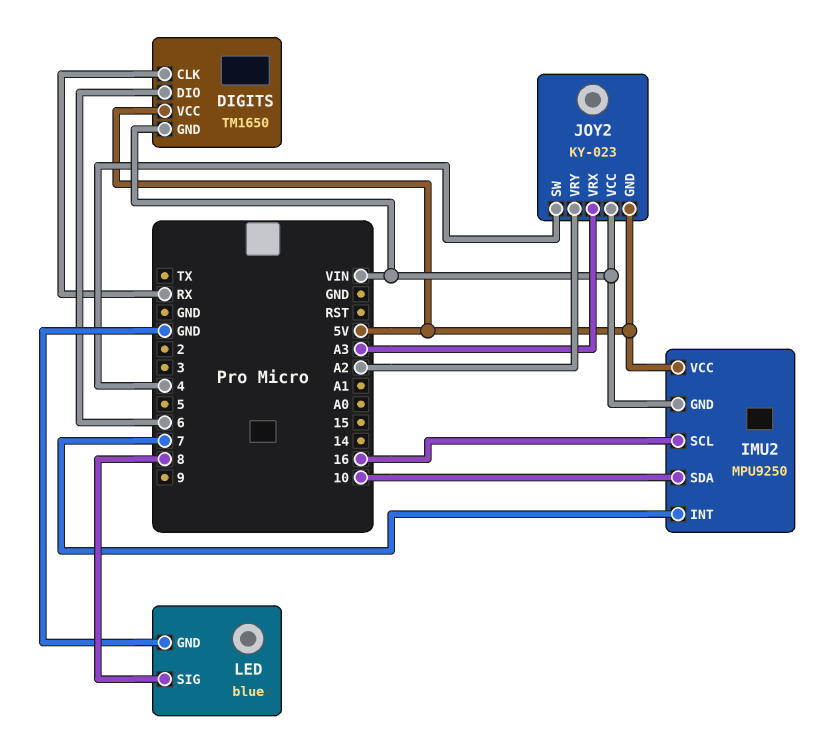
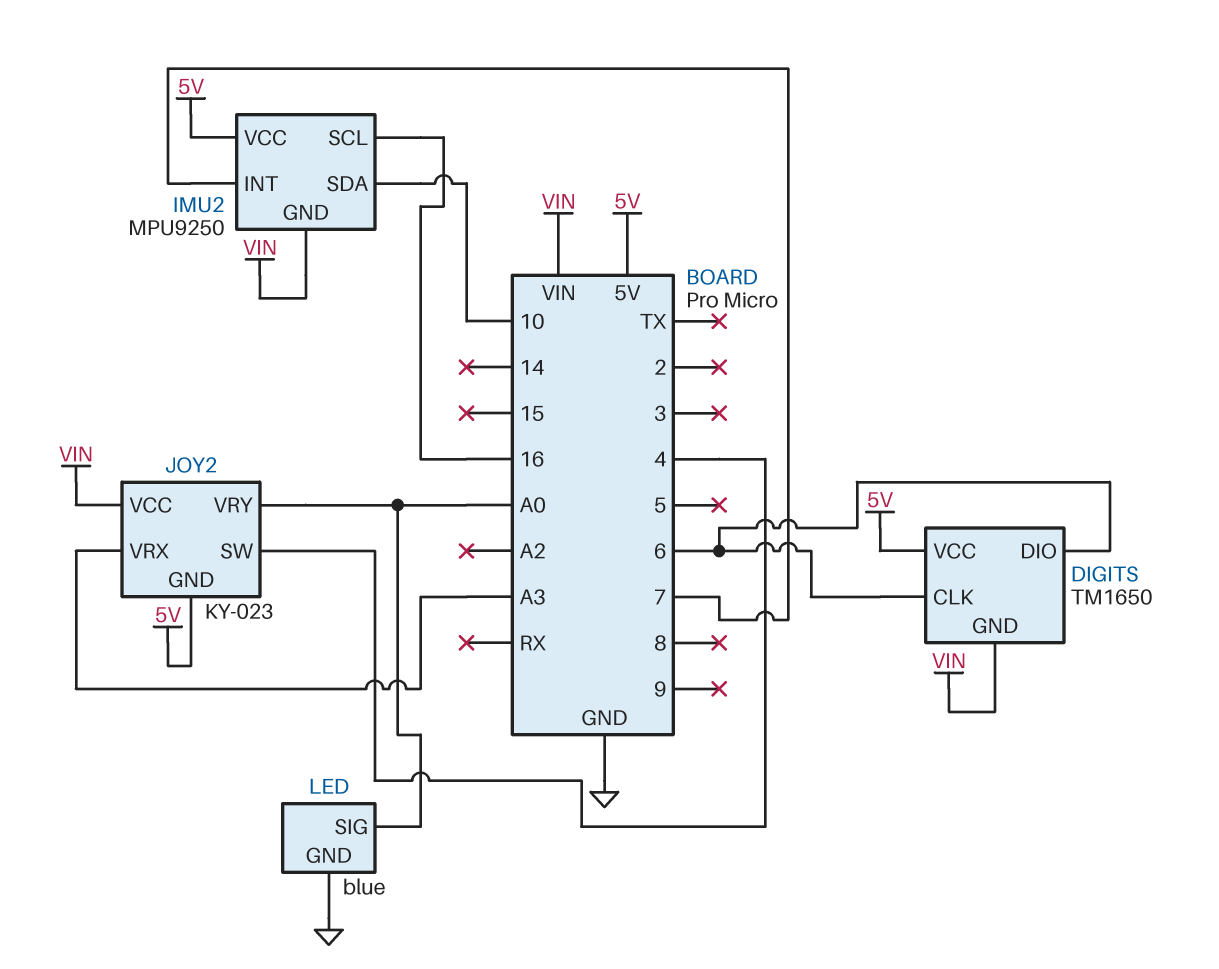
DIGITS pin CLK: RX -> 6
JOY2 pin VRY: A2 -> A0
LED pin SIG: 8 -> A0

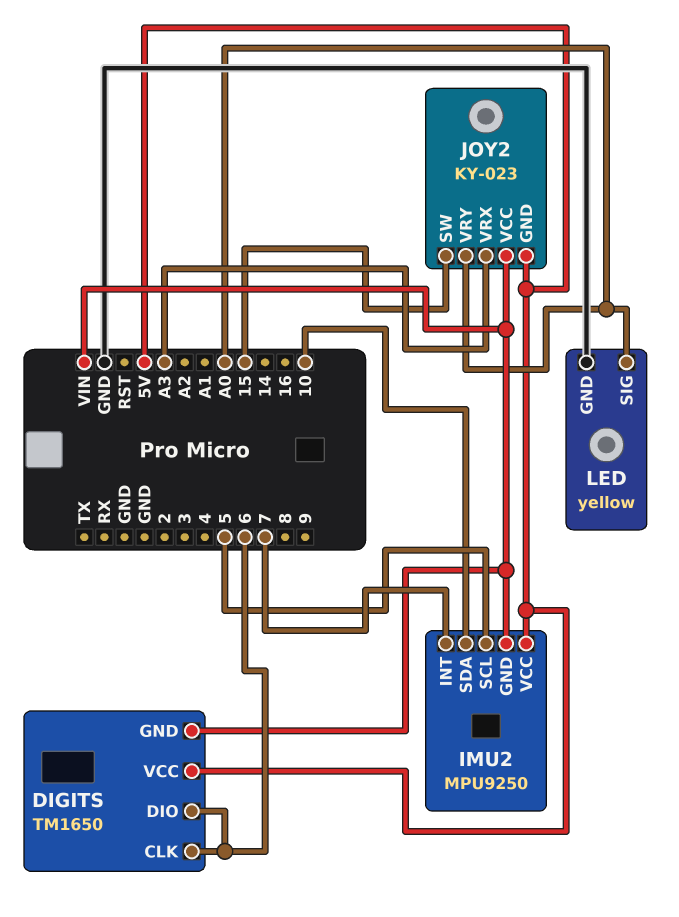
IMU2 pin SCL: 16 -> 5
JOY2 pin SW: 4 -> 15
LED: blue -> yellow

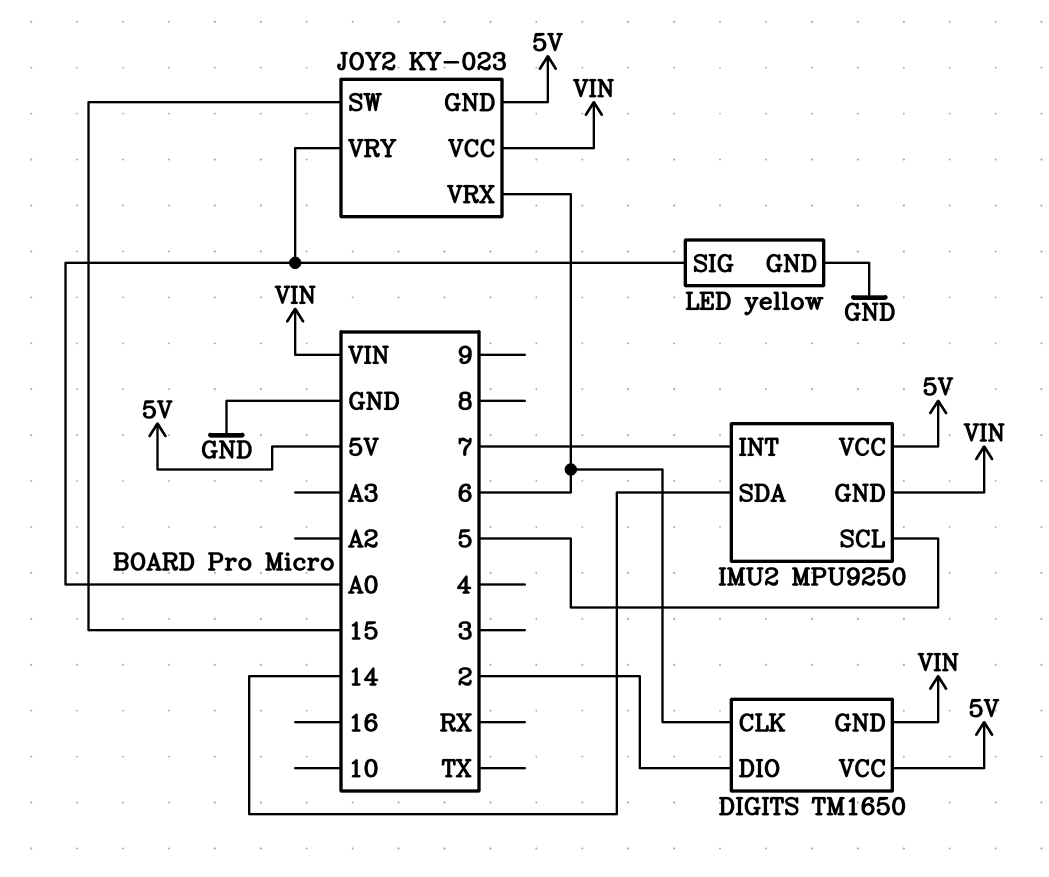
DIGITS pin DIO: 6 -> 2
IMU2 pin SDA: 10 -> 14
JOY2 pin VRX: A3 -> 6

